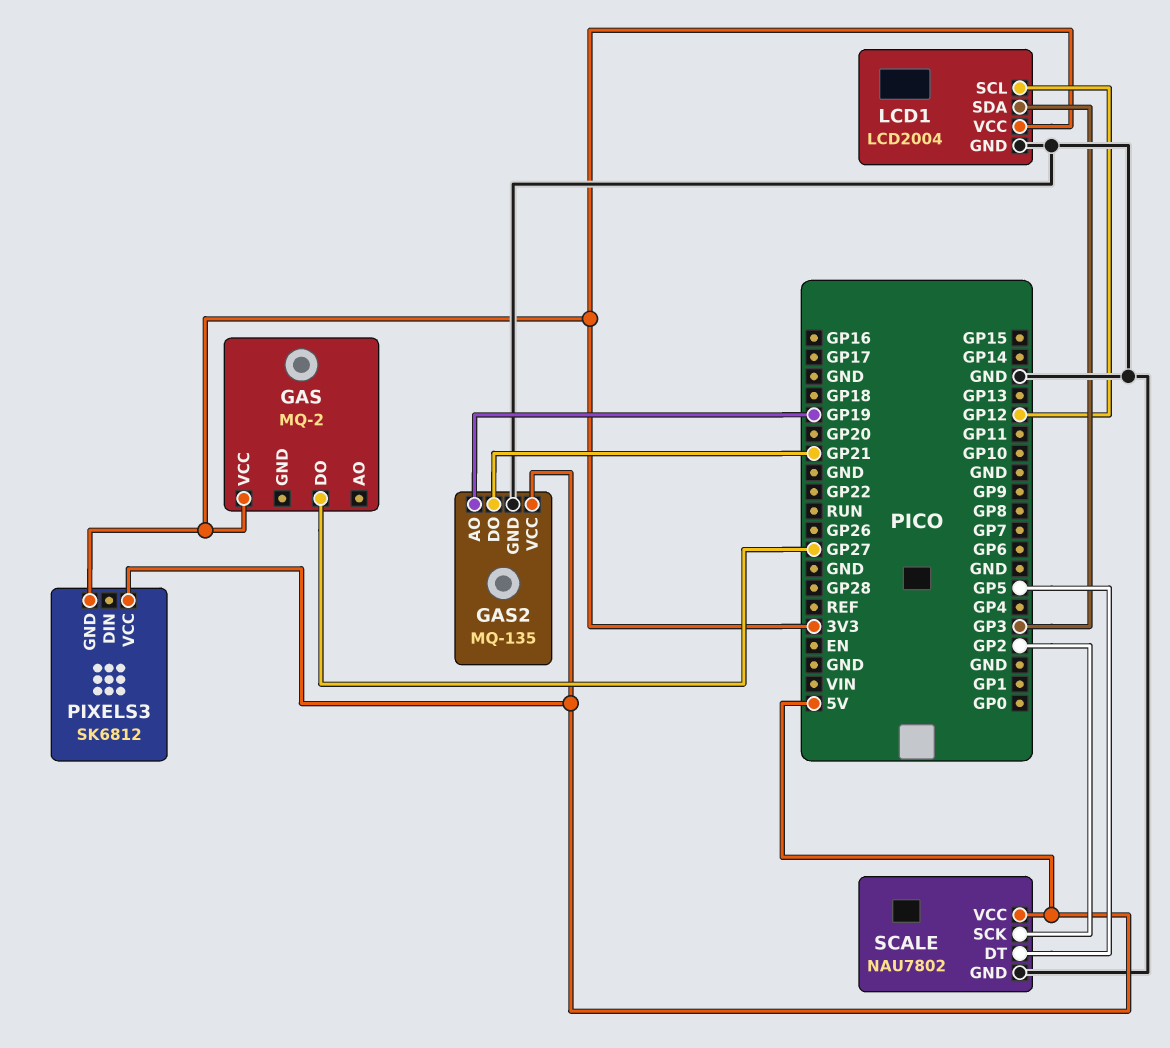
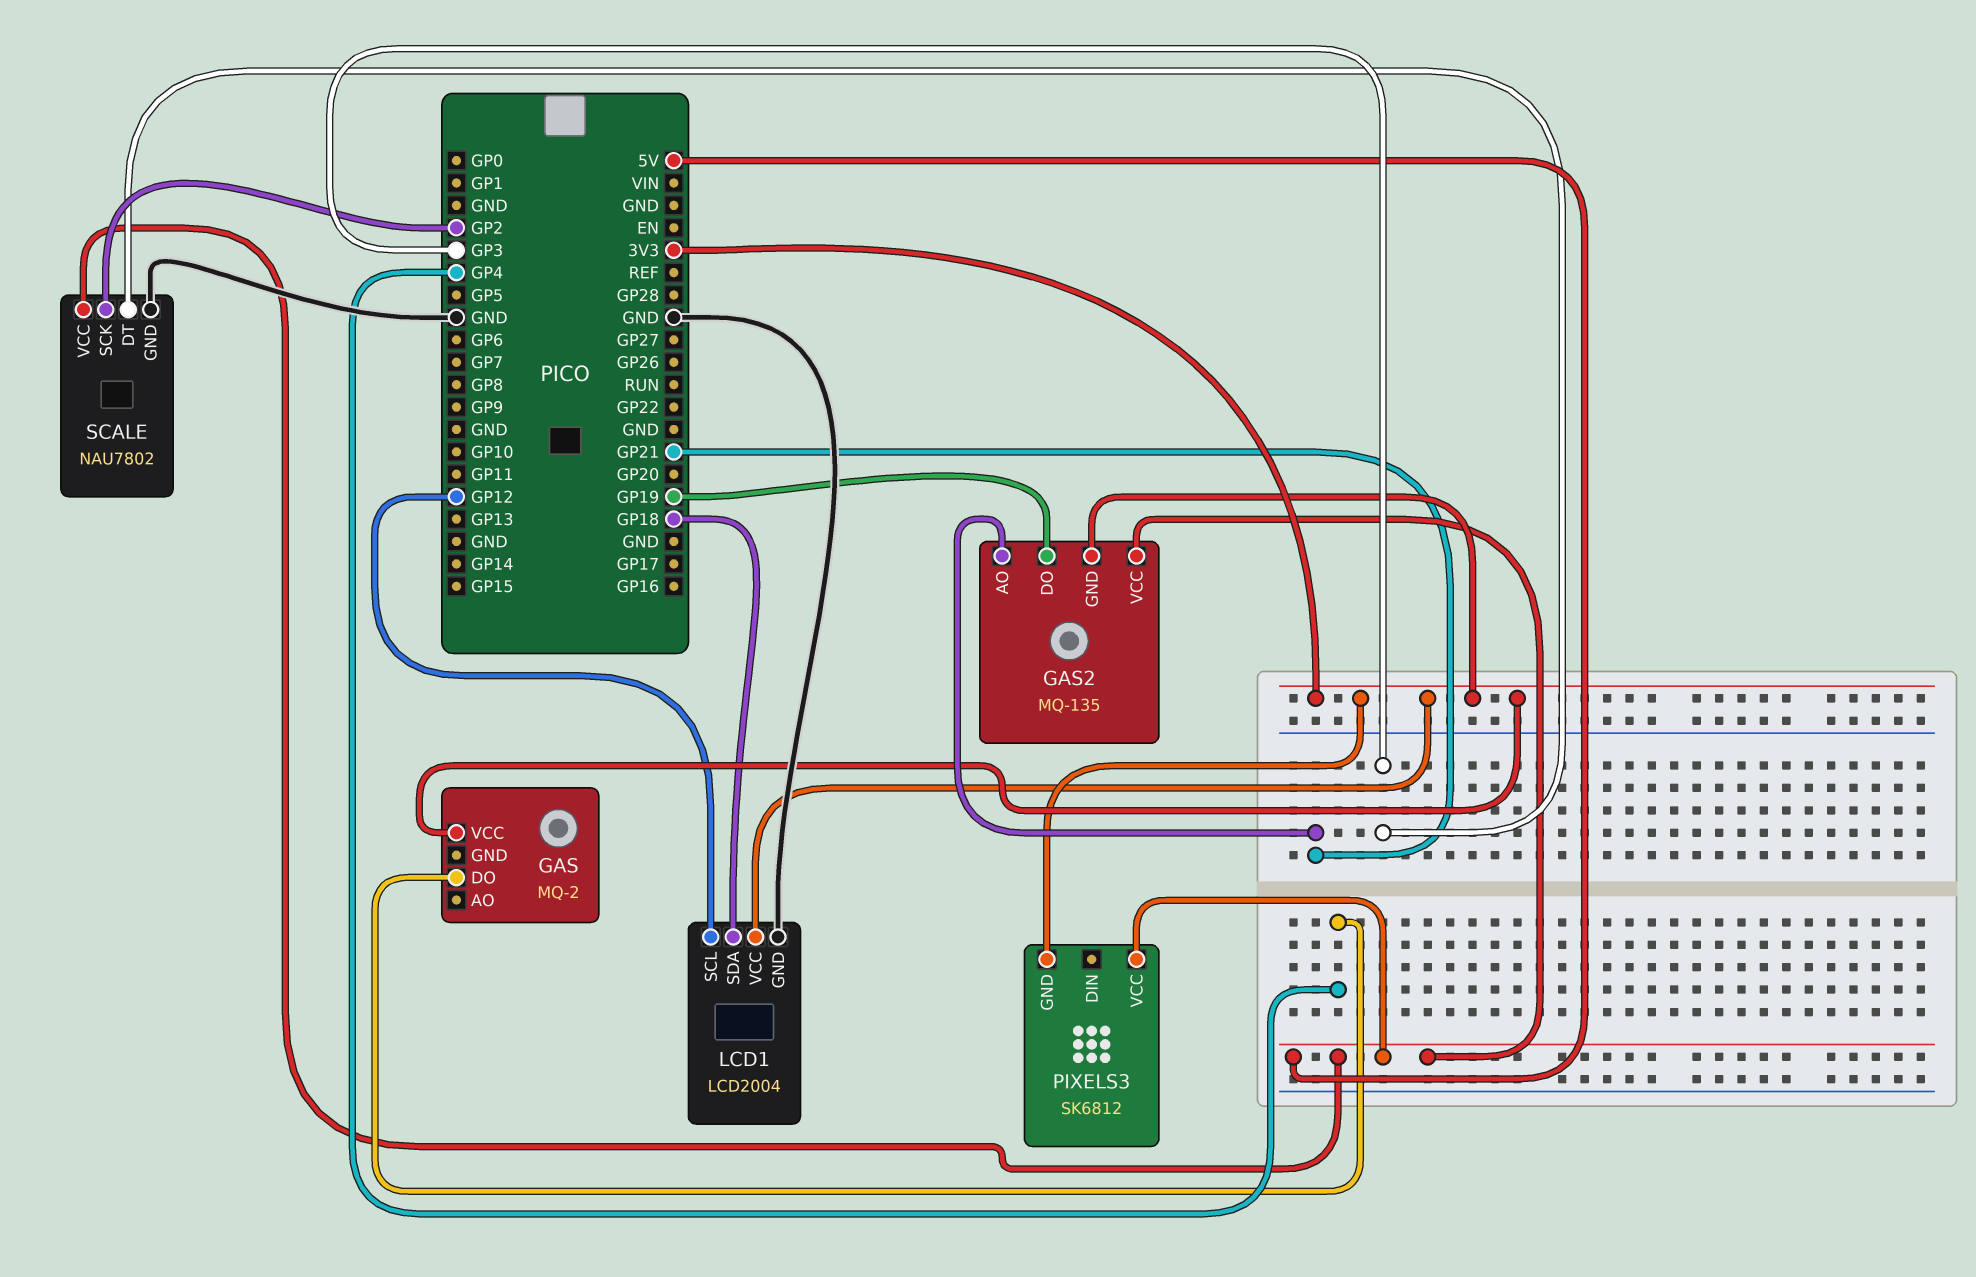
GAS pin DO: GP27 -> GP4
GAS2 pin AO: GP19 -> GP21
GAS2 pin DO: GP21 -> GP19
GAS2 pin GND: GND -> 3V3
LCD1 pin SDA: GP3 -> GP18
SCALE pin DT: GP5 -> GP3

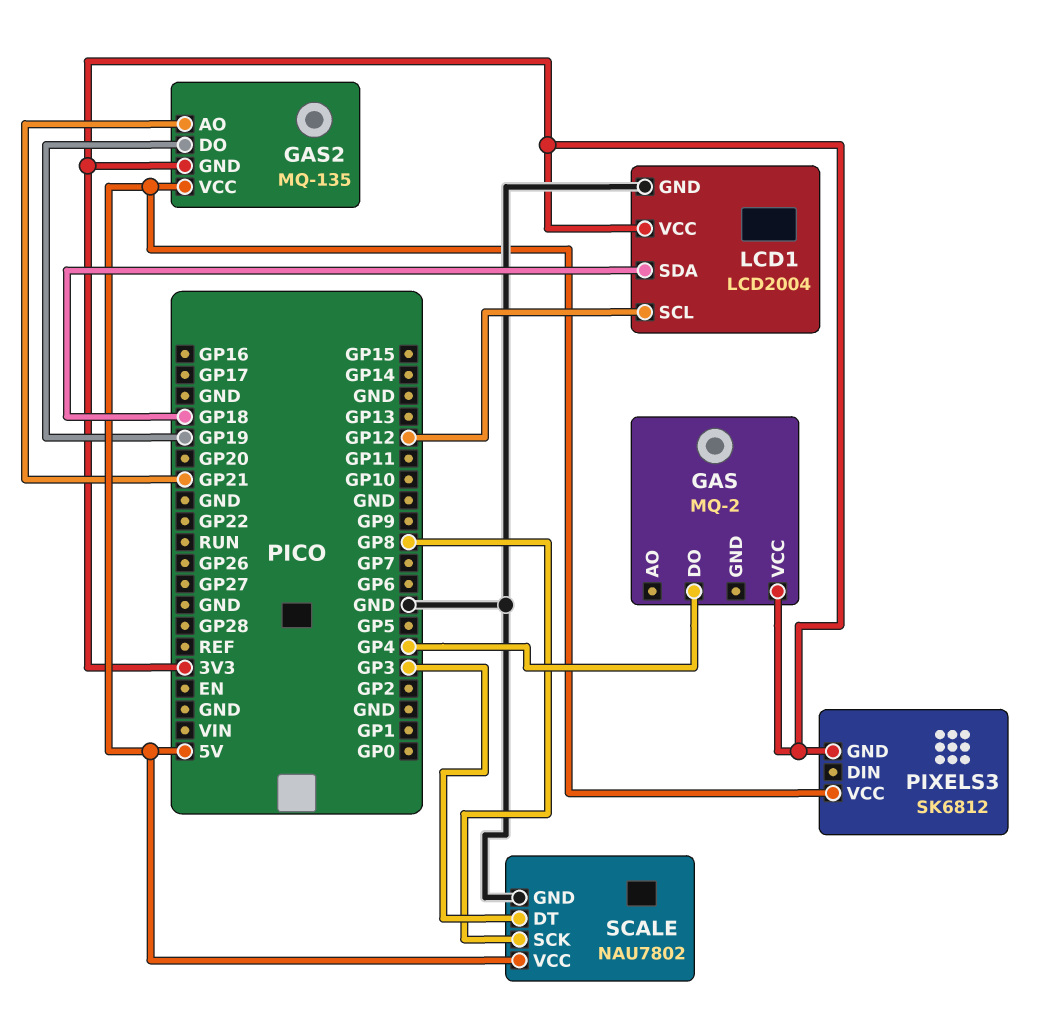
SCALE pin SCK: GP2 -> GP8

